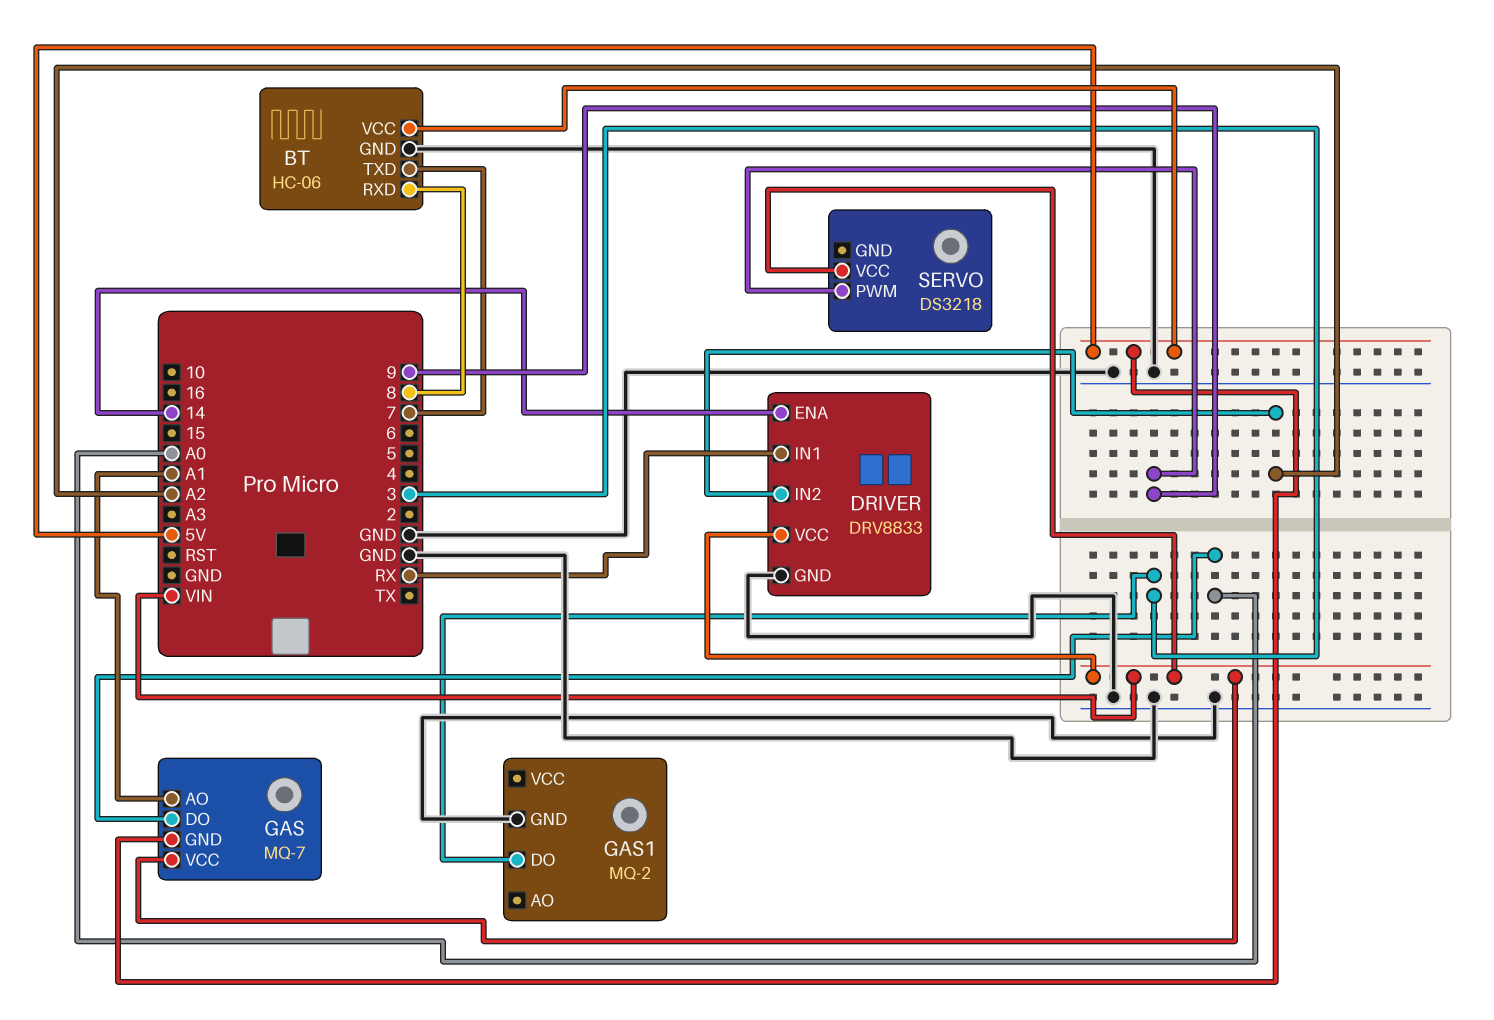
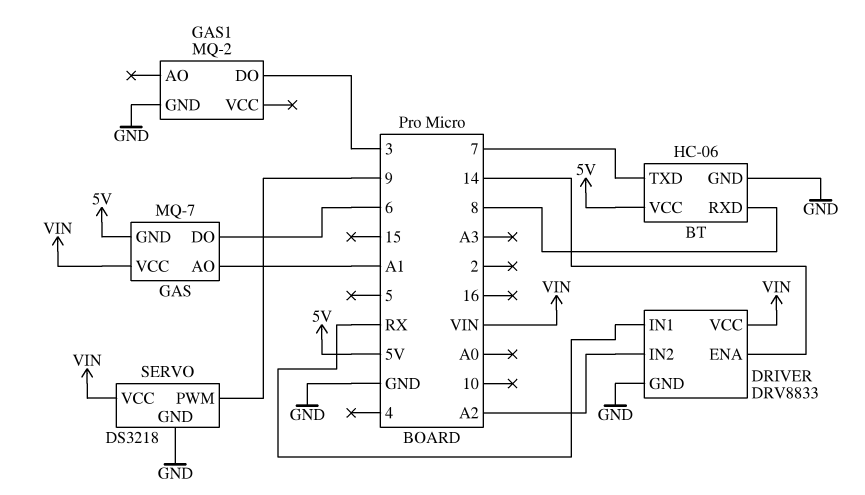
GAS pin DO: A0 -> 6
SERVO pin GND: none -> GND

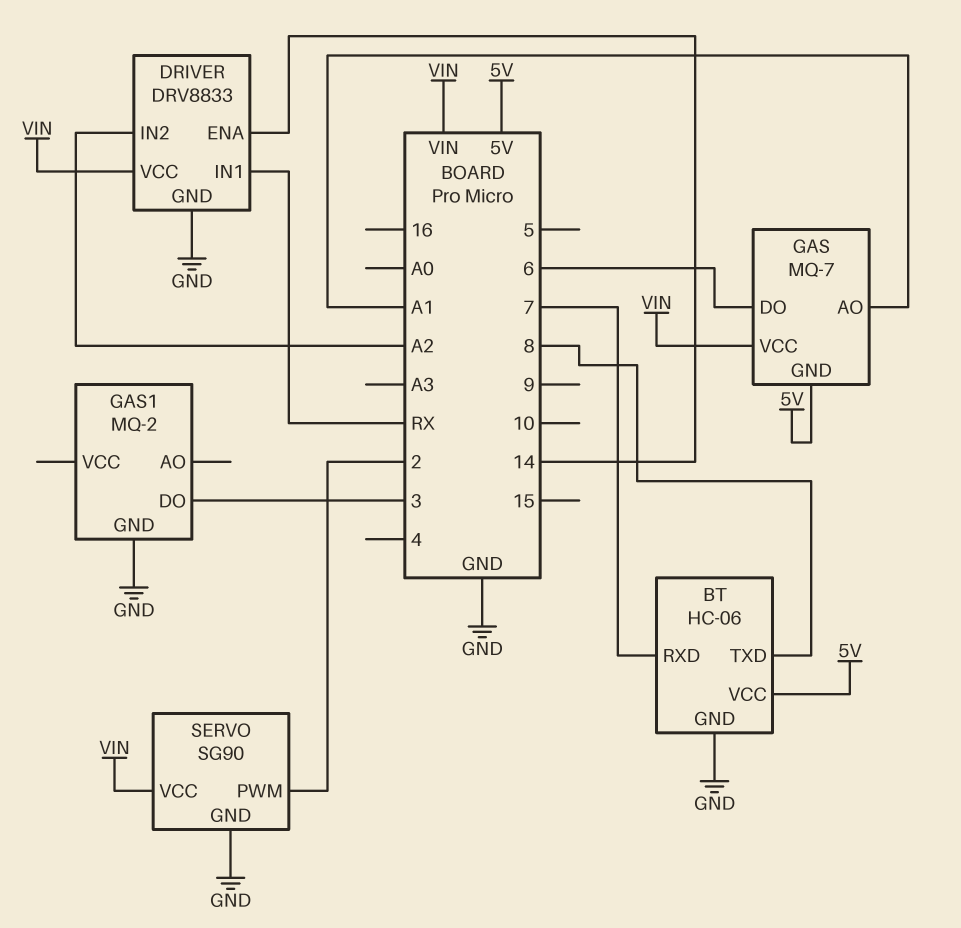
BT pin RXD: 8 -> 7
BT pin TXD: 7 -> 8
SERVO: DS3218 -> SG90
SERVO pin PWM: 9 -> 2

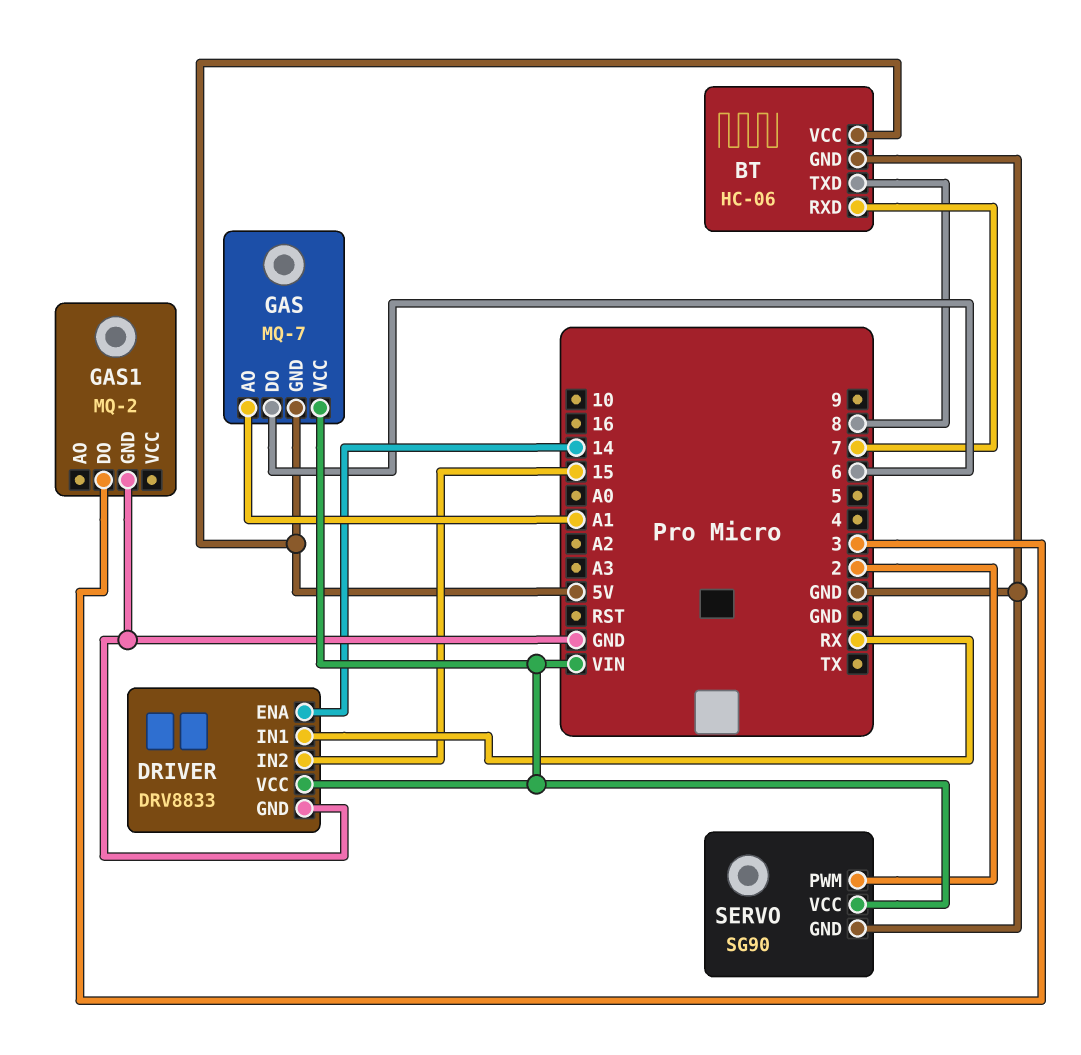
DRIVER pin IN2: A2 -> 15

